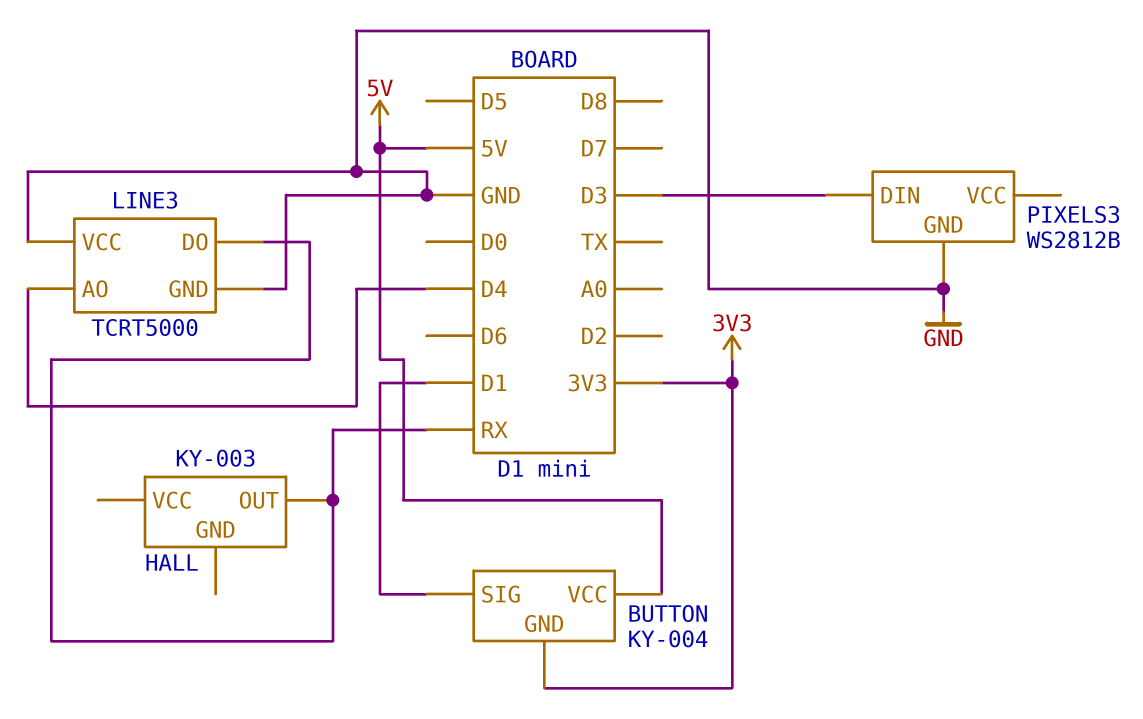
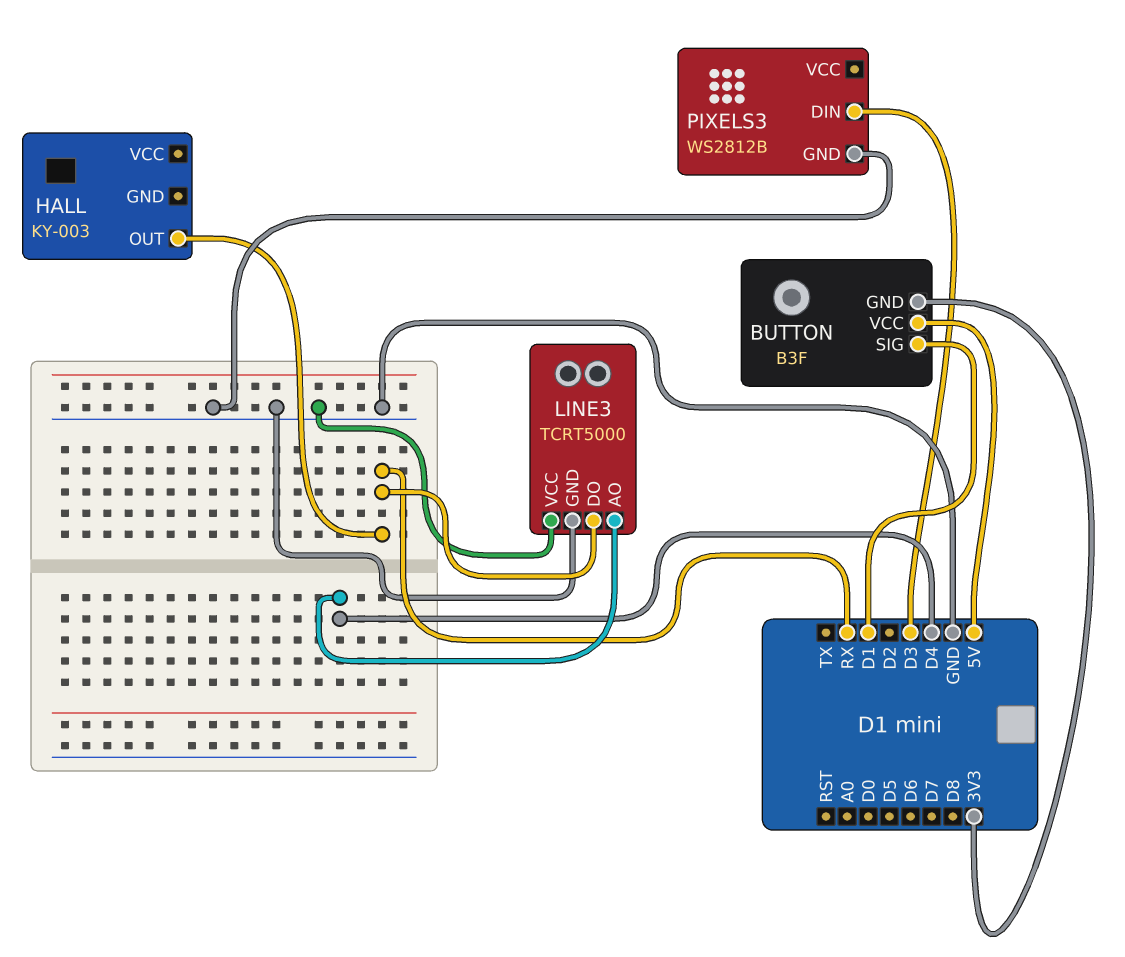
BUTTON: KY-004 -> B3F

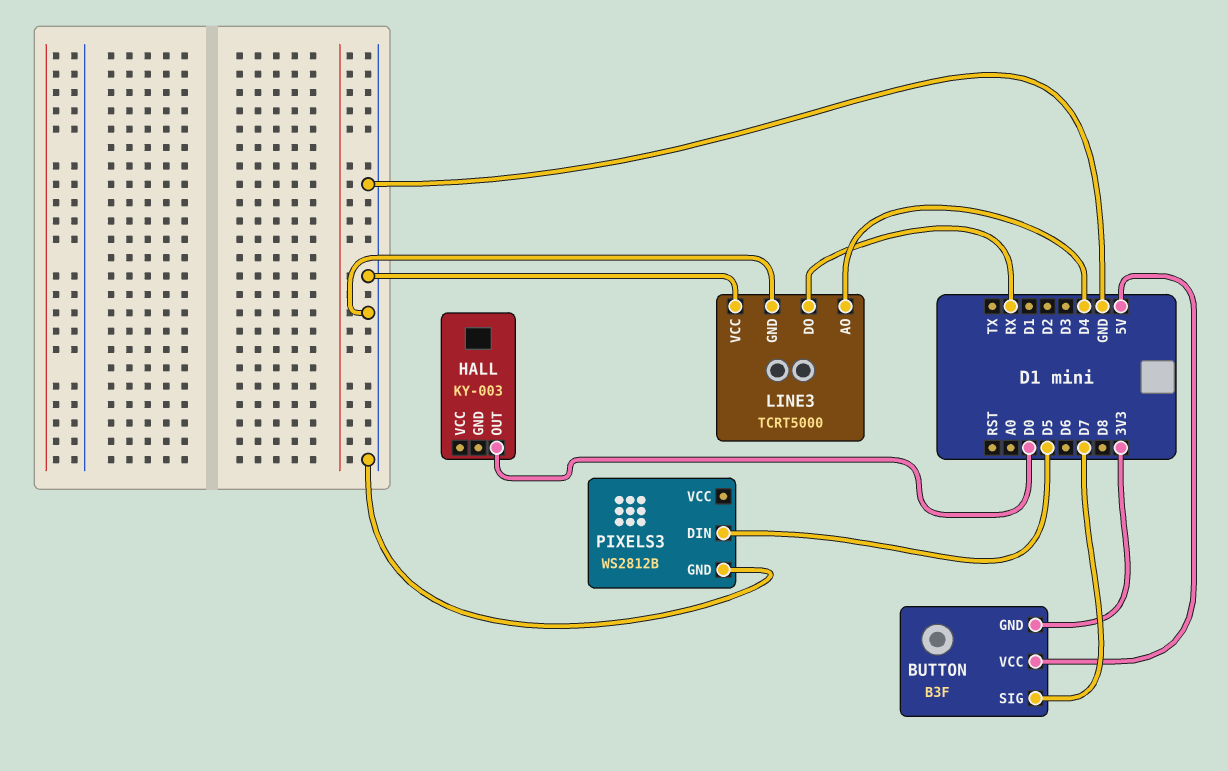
BUTTON pin SIG: D1 -> D7
HALL pin OUT: RX -> D0
PIXELS3 pin DIN: D3 -> D5

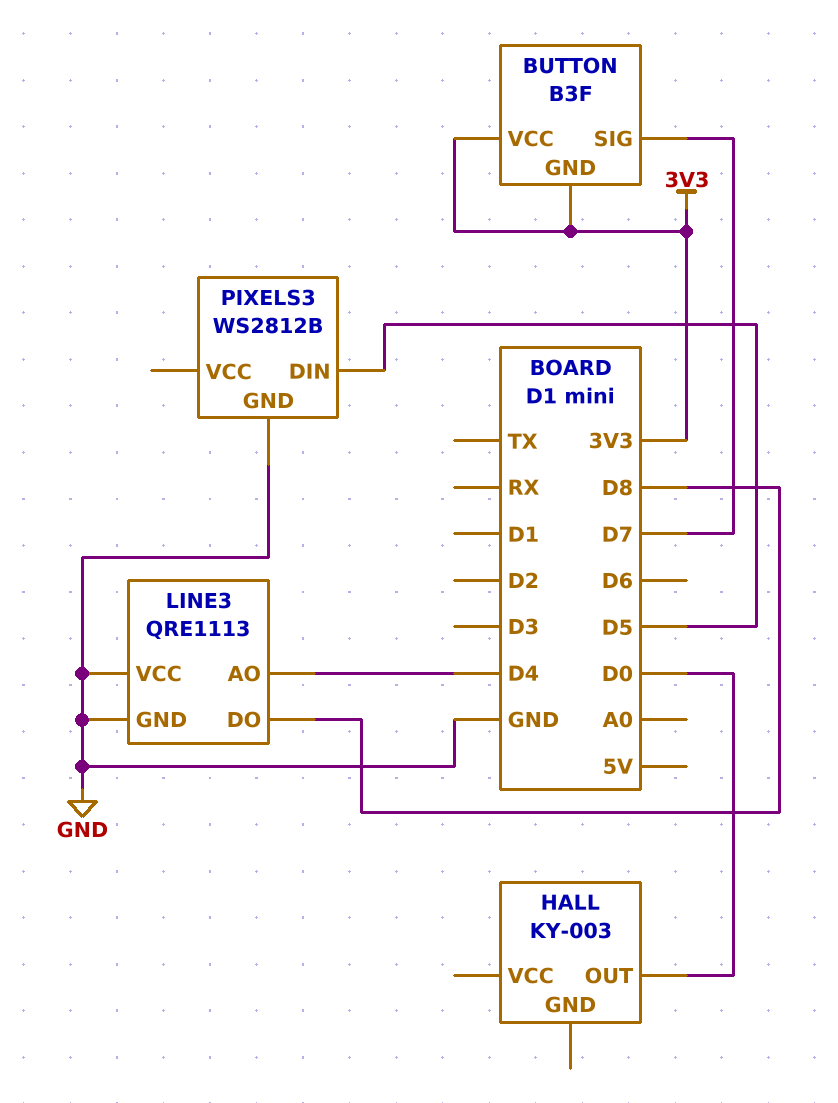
BUTTON pin VCC: 5V -> 3V3
LINE3: TCRT5000 -> QRE1113
LINE3 pin DO: RX -> D8

